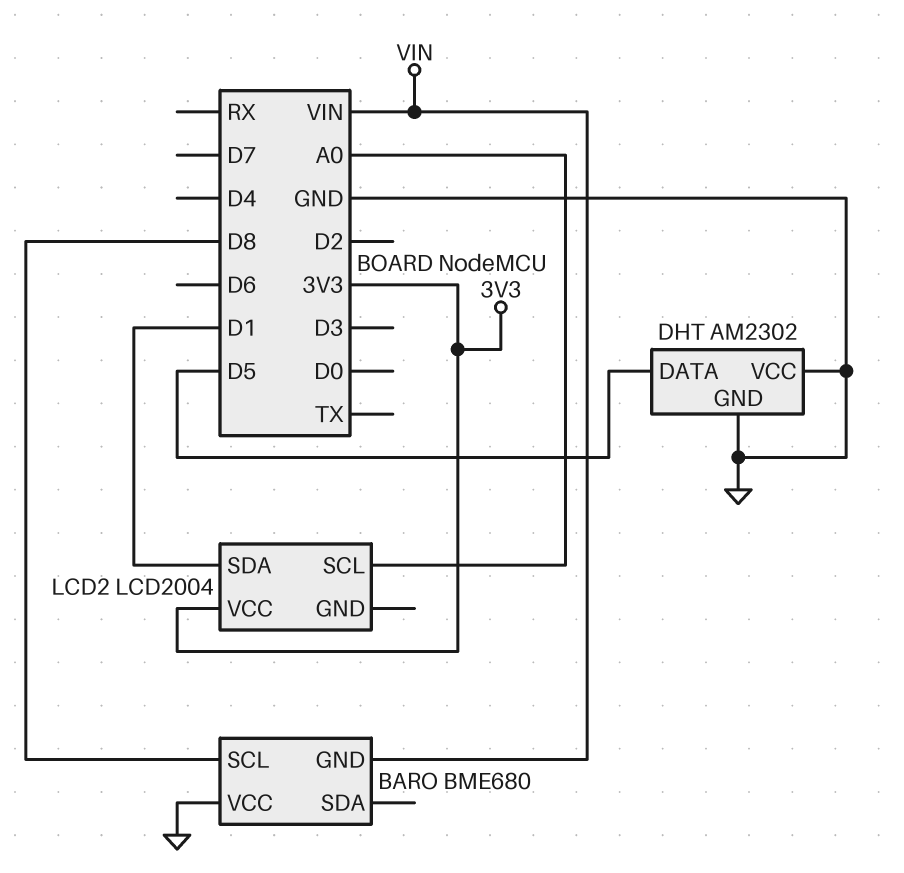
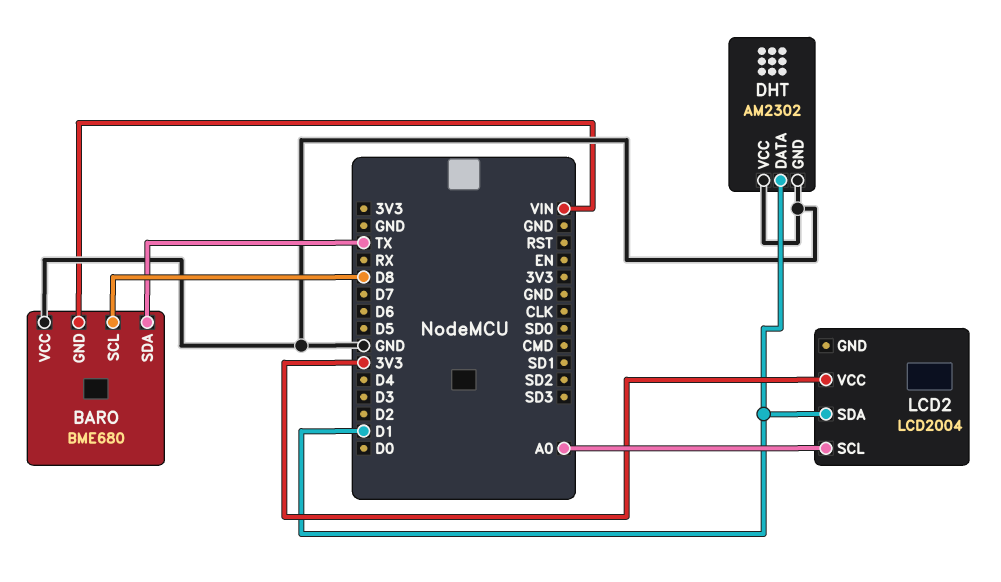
BARO pin SDA: none -> TX
DHT pin DATA: D5 -> D1

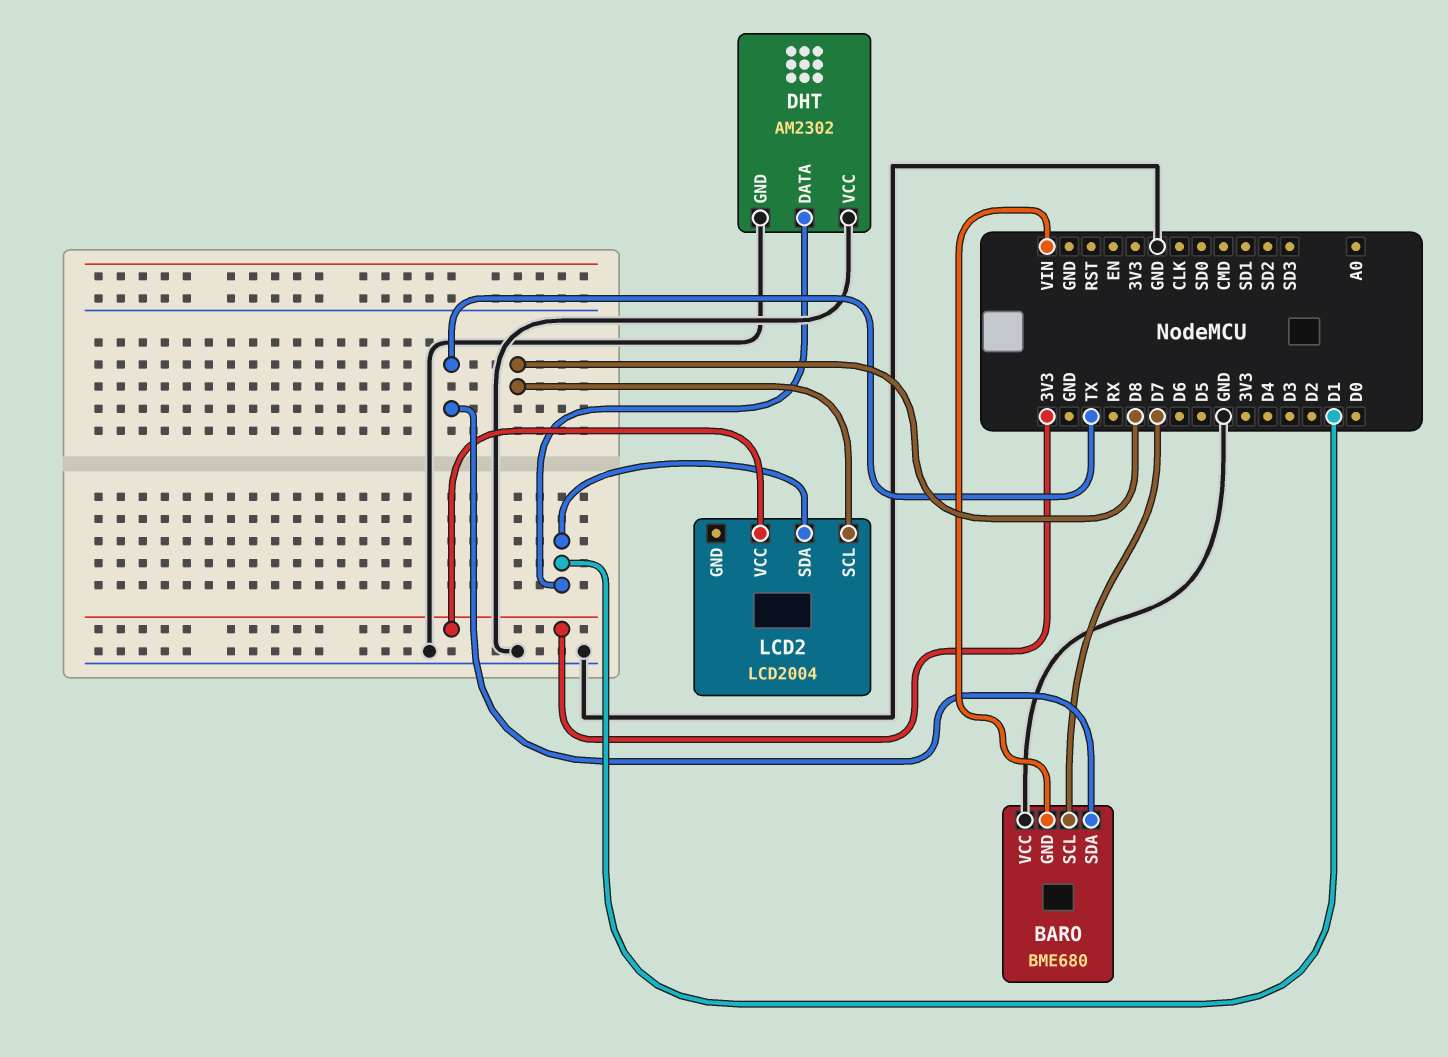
BARO pin SCL: D8 -> D7
LCD2 pin SCL: A0 -> D8

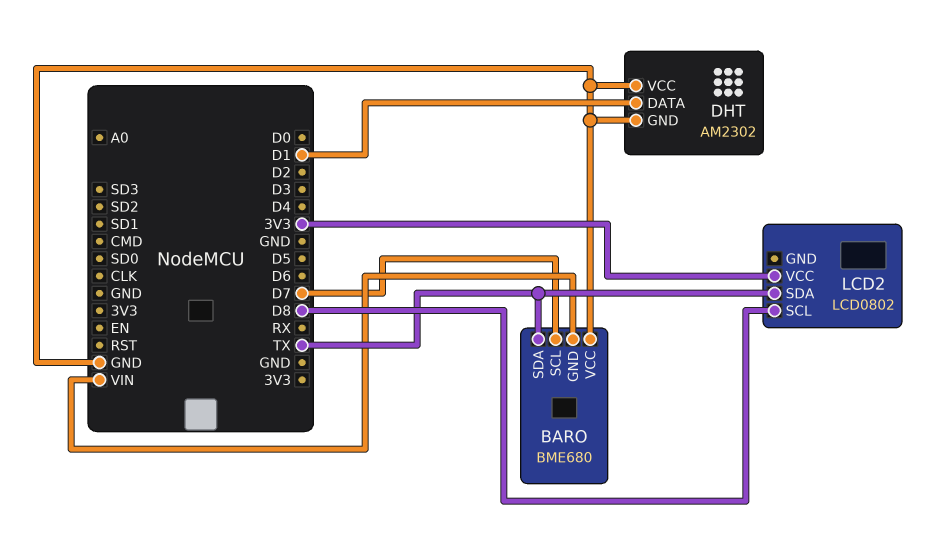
LCD2: LCD2004 -> LCD0802
LCD2 pin SDA: D1 -> TX

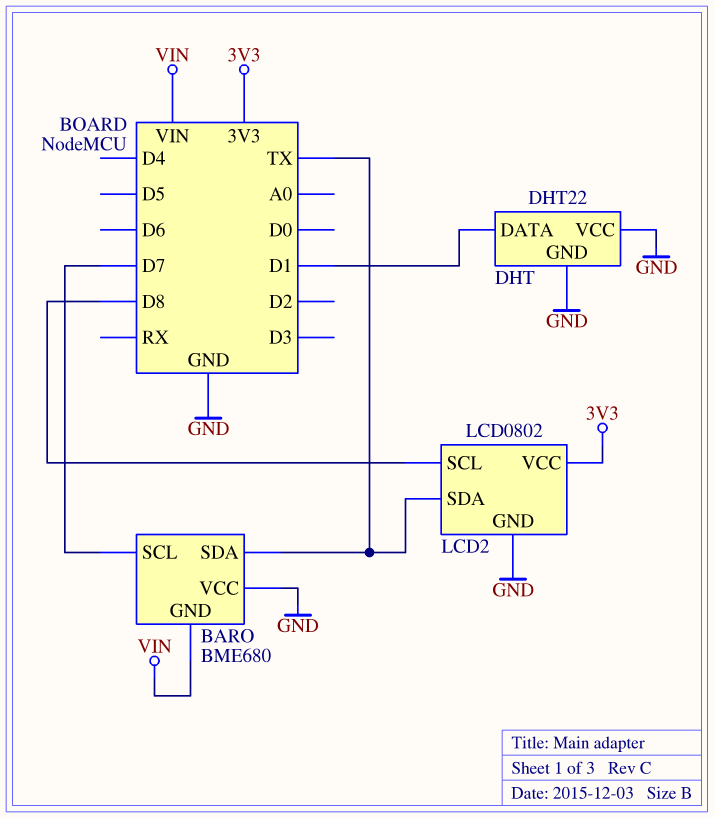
DHT: AM2302 -> DHT22
LCD2 pin GND: none -> GND

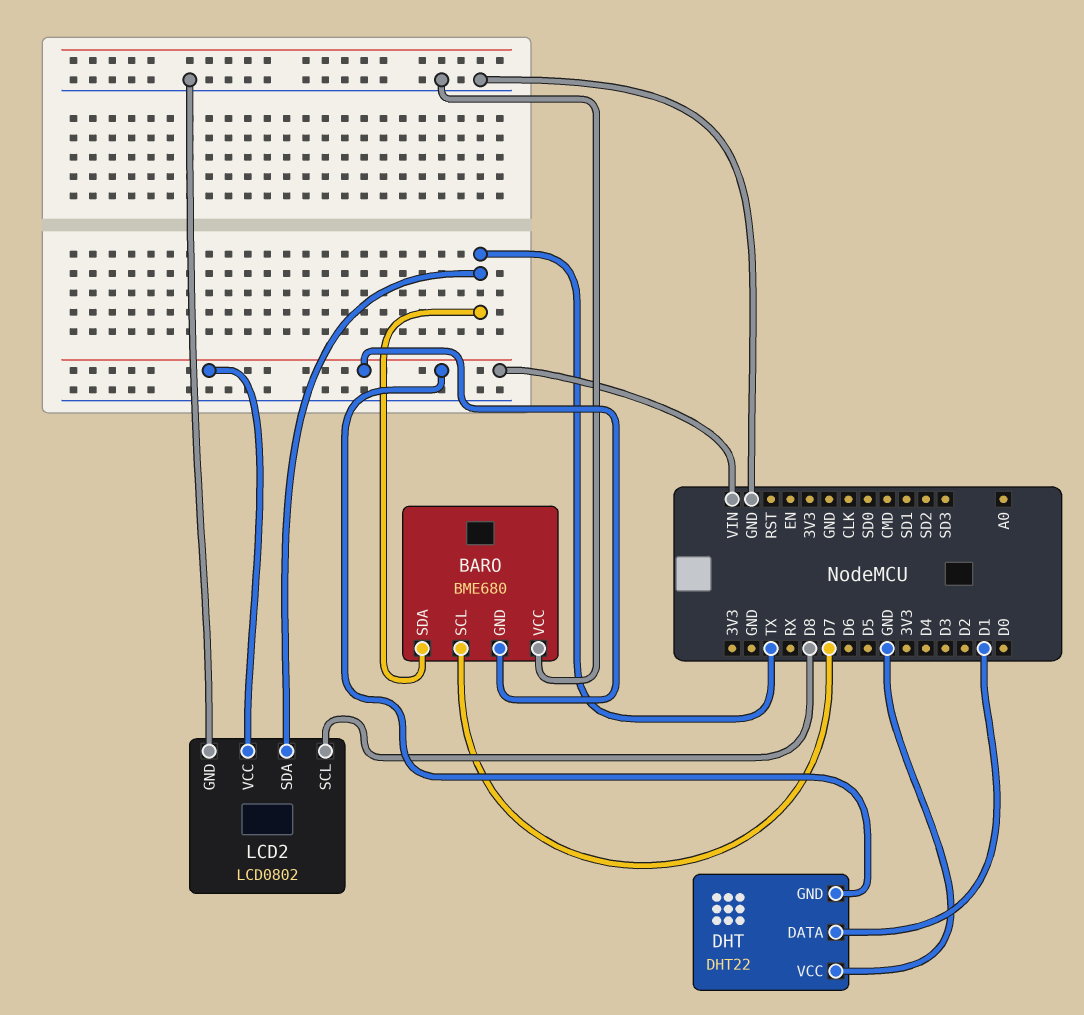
DHT pin GND: GND -> VIN
LCD2 pin VCC: 3V3 -> VIN

